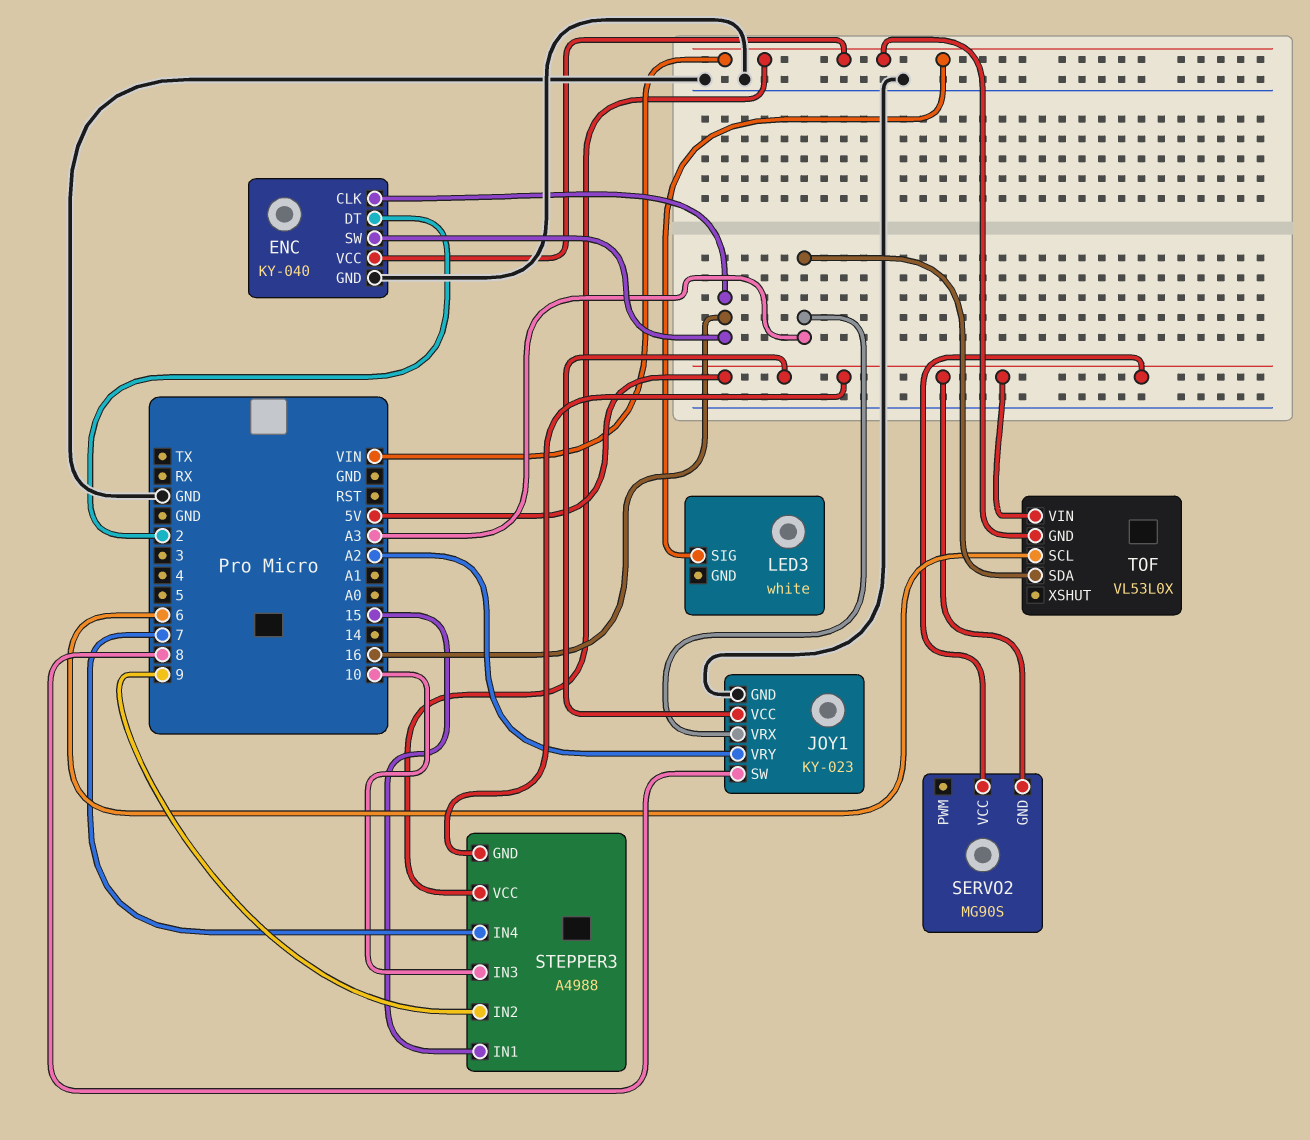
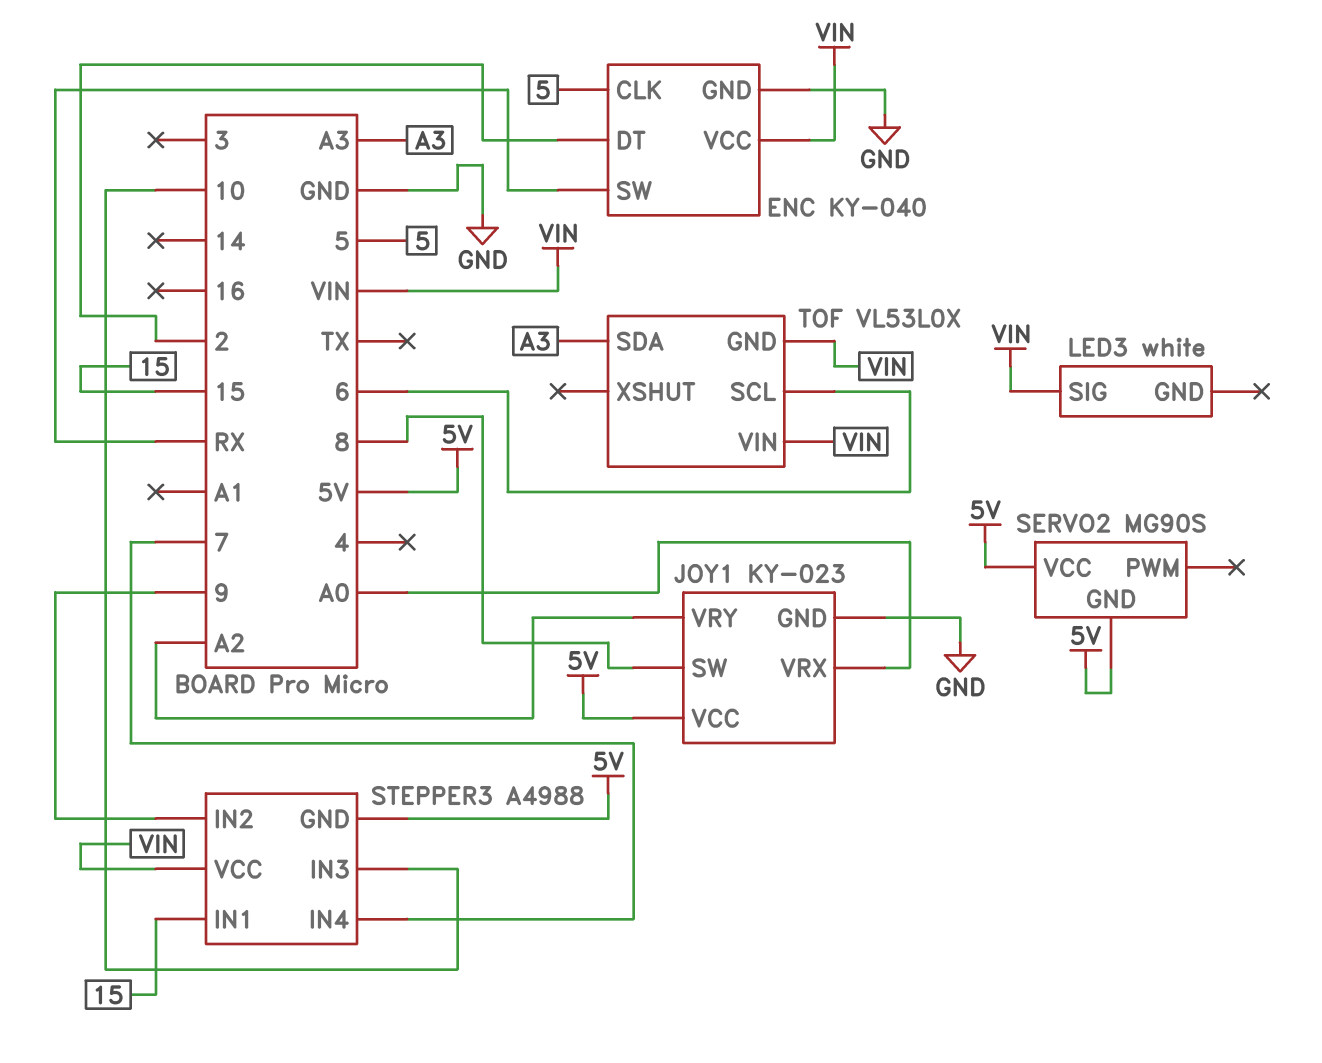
ENC pin CLK: 16 -> 5
ENC pin SW: 16 -> RX
JOY1 pin VRX: A3 -> A0
TOF pin VIN: 5V -> VIN

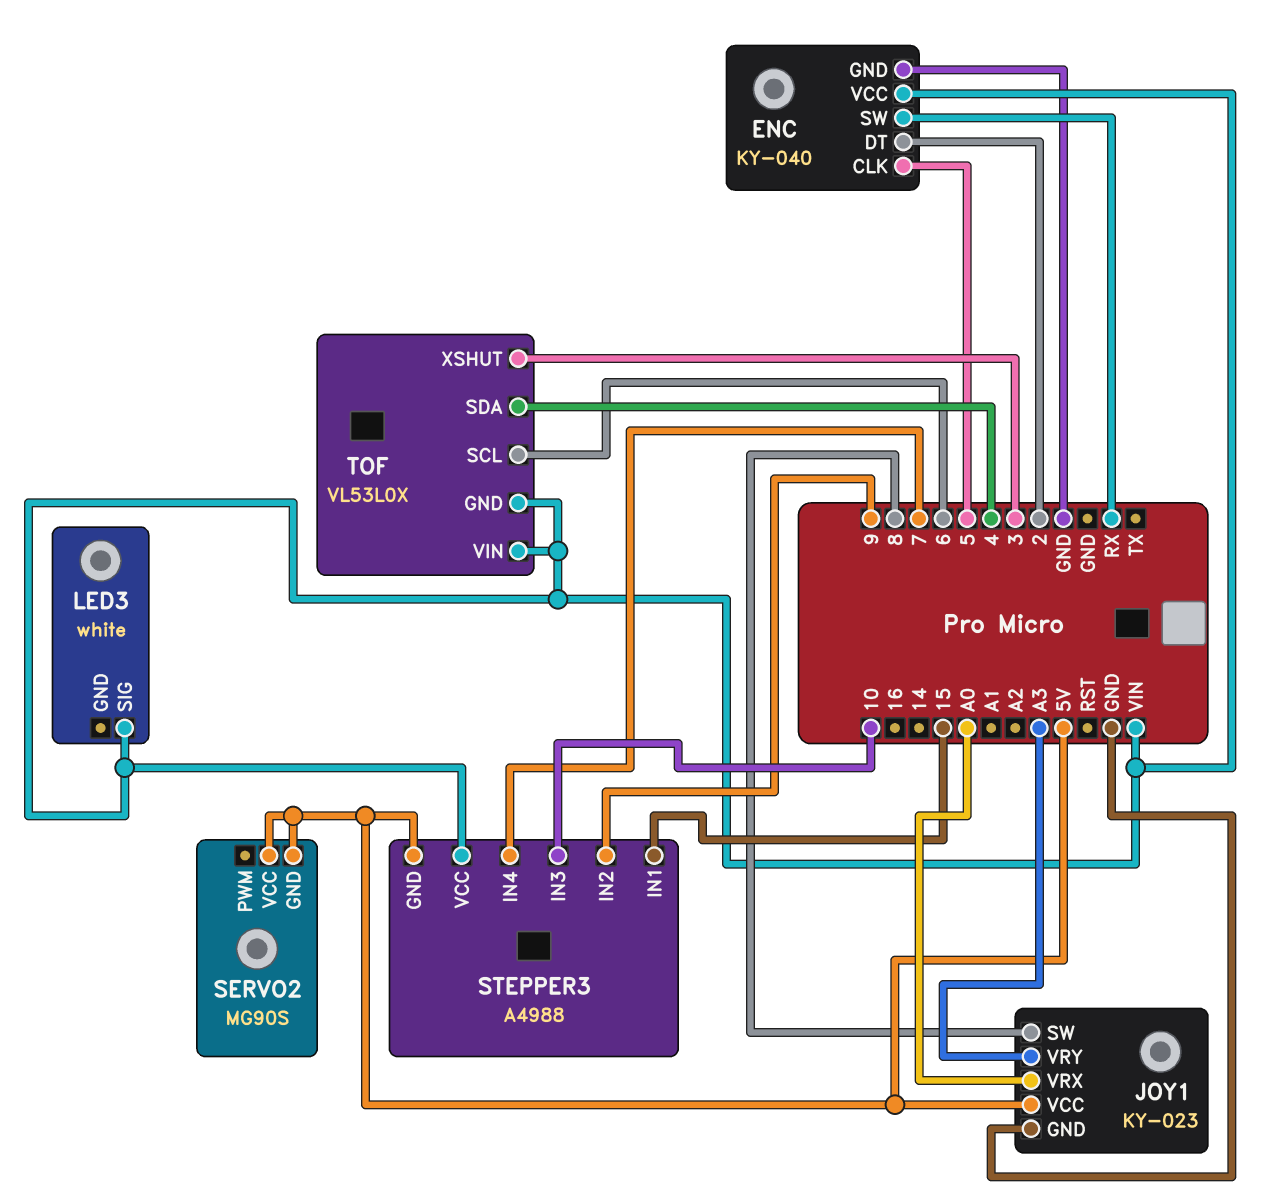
JOY1 pin VRY: A2 -> A3
TOF pin SDA: A3 -> 4
TOF pin XSHUT: none -> 3

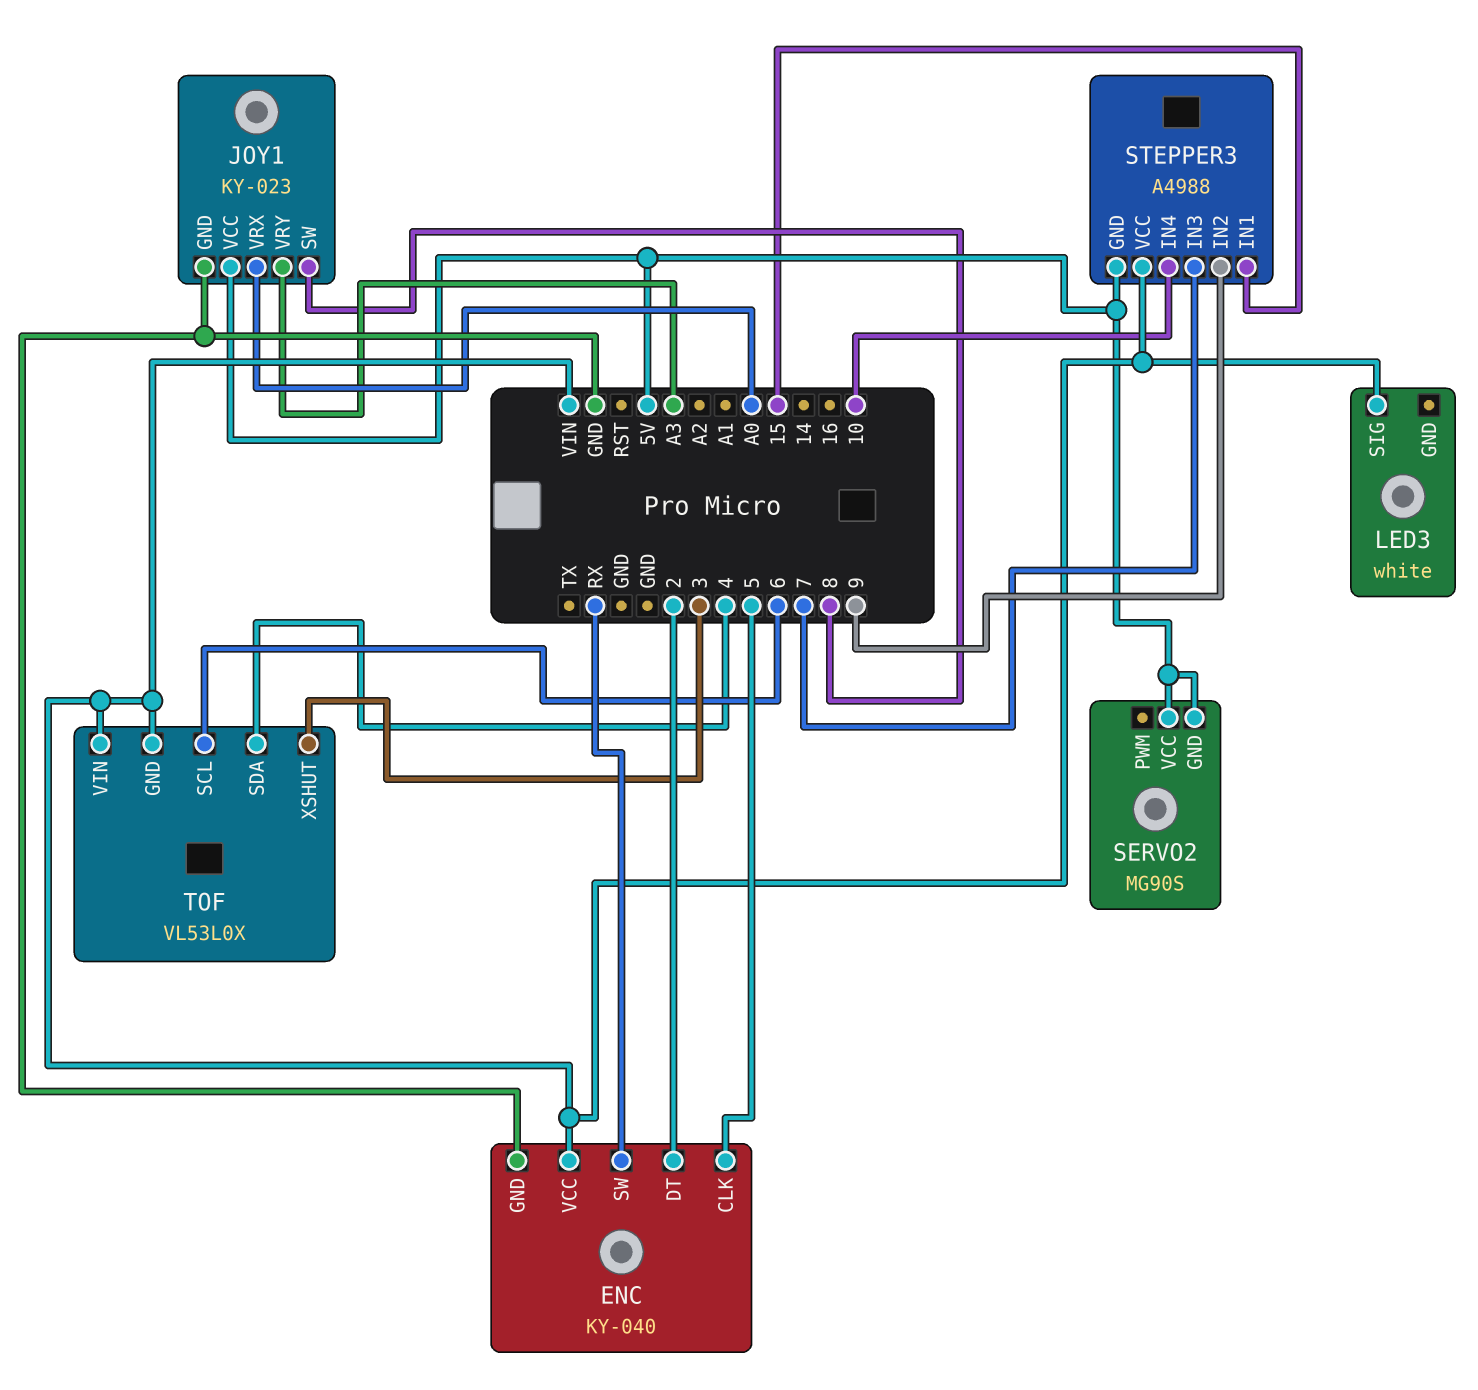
STEPPER3 pin IN3: 10 -> 7
STEPPER3 pin IN4: 7 -> 10

